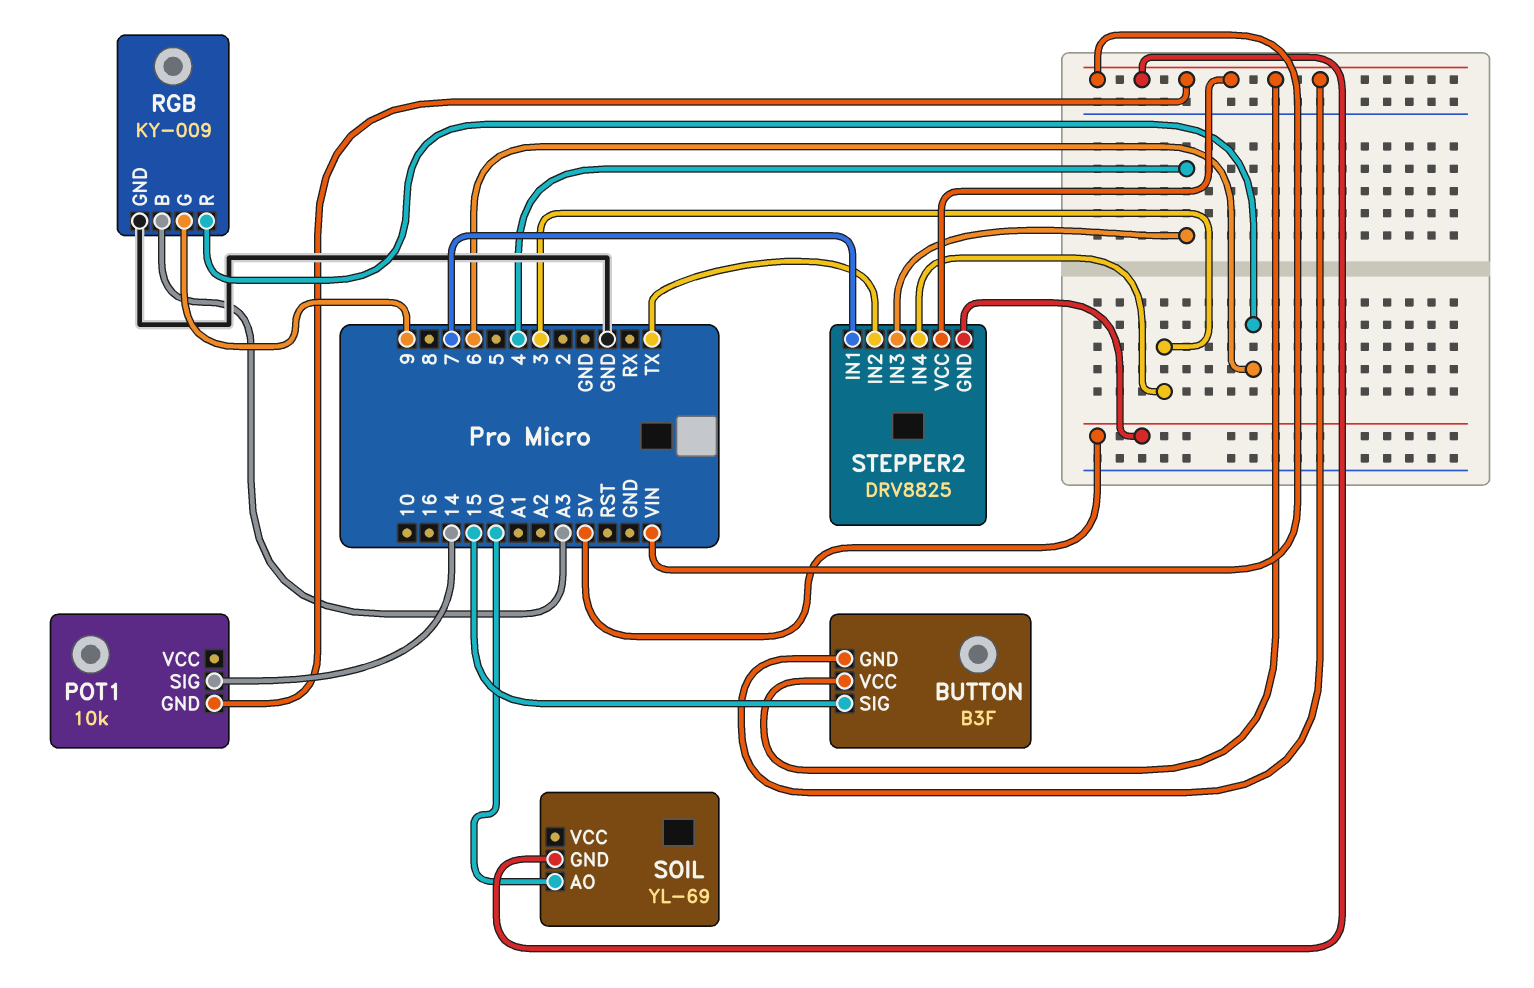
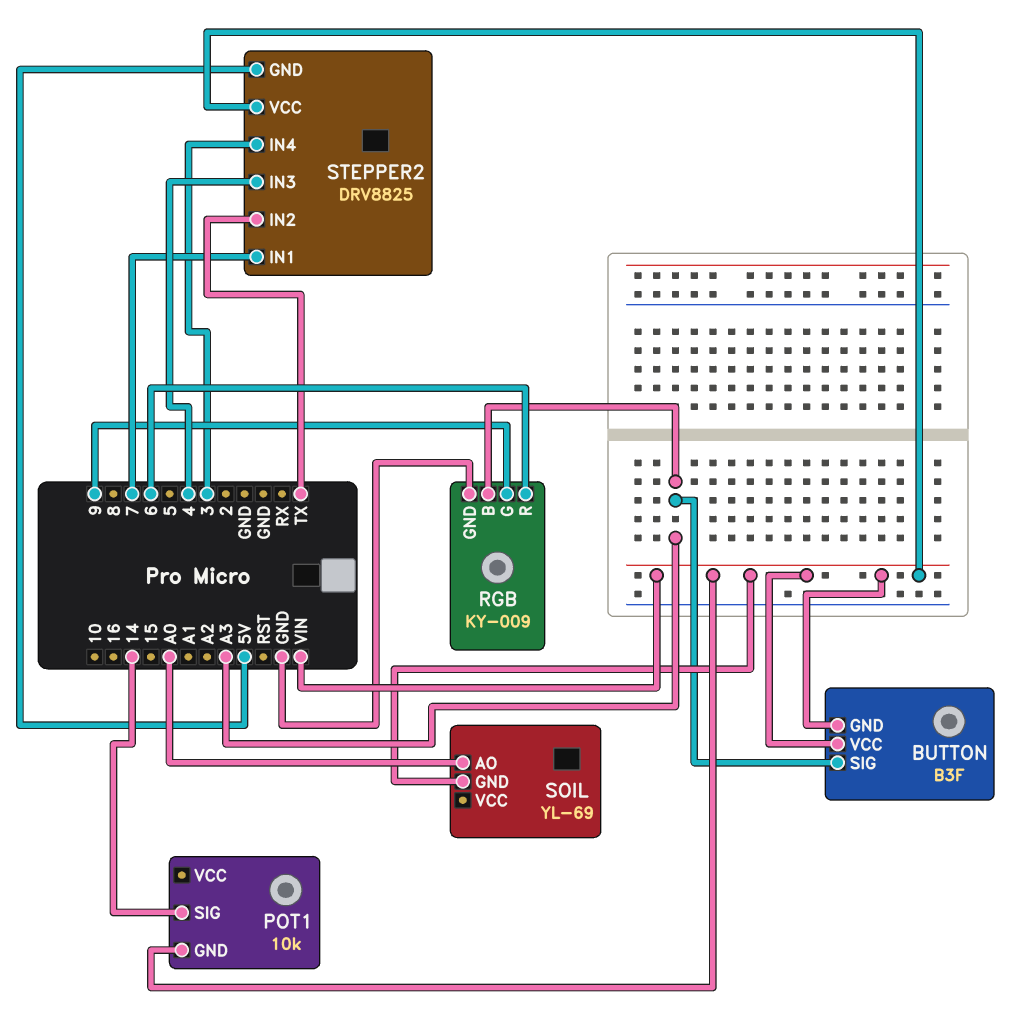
BUTTON pin SIG: 15 -> A3

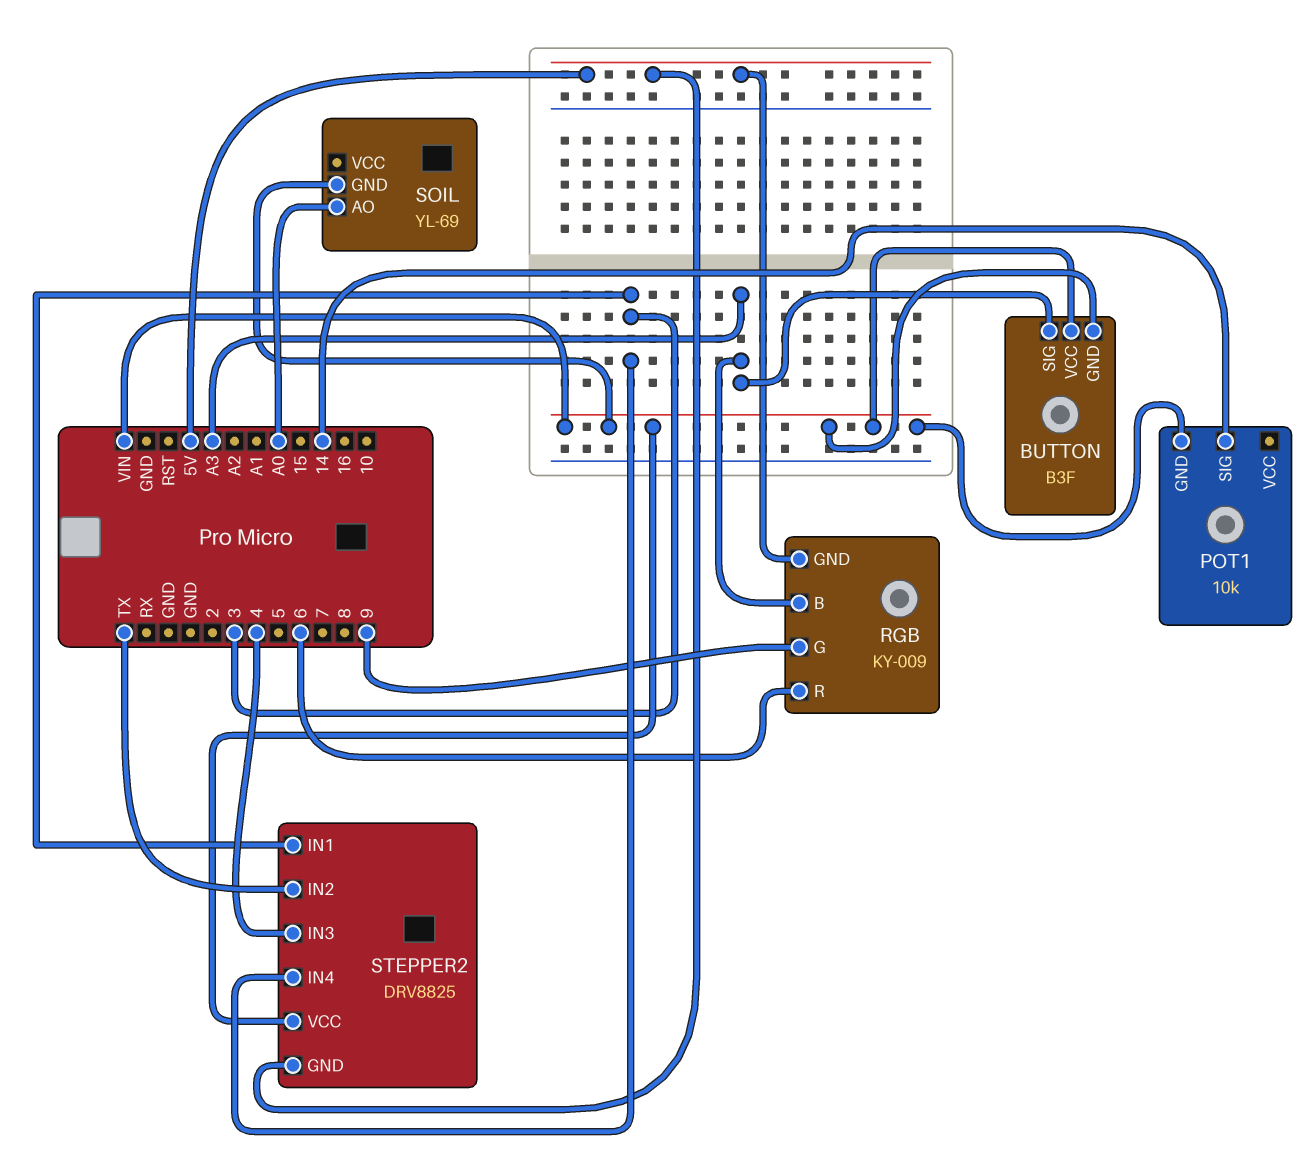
RGB pin GND: GND -> 5V
STEPPER2 pin IN1: 7 -> 3

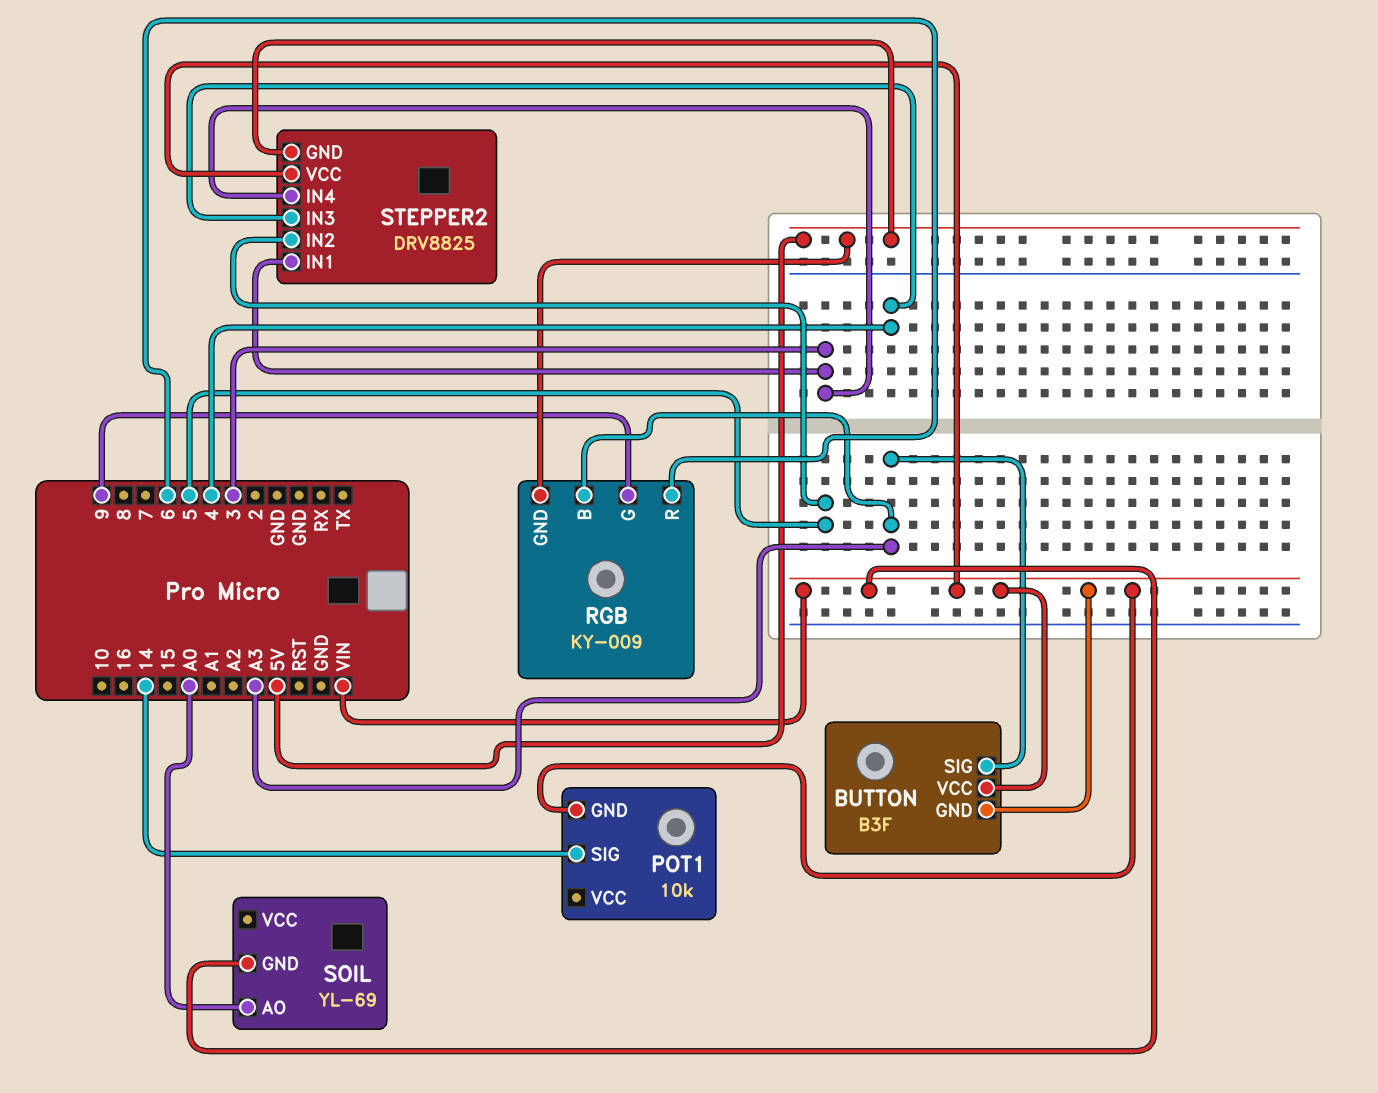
STEPPER2 pin IN2: TX -> 5

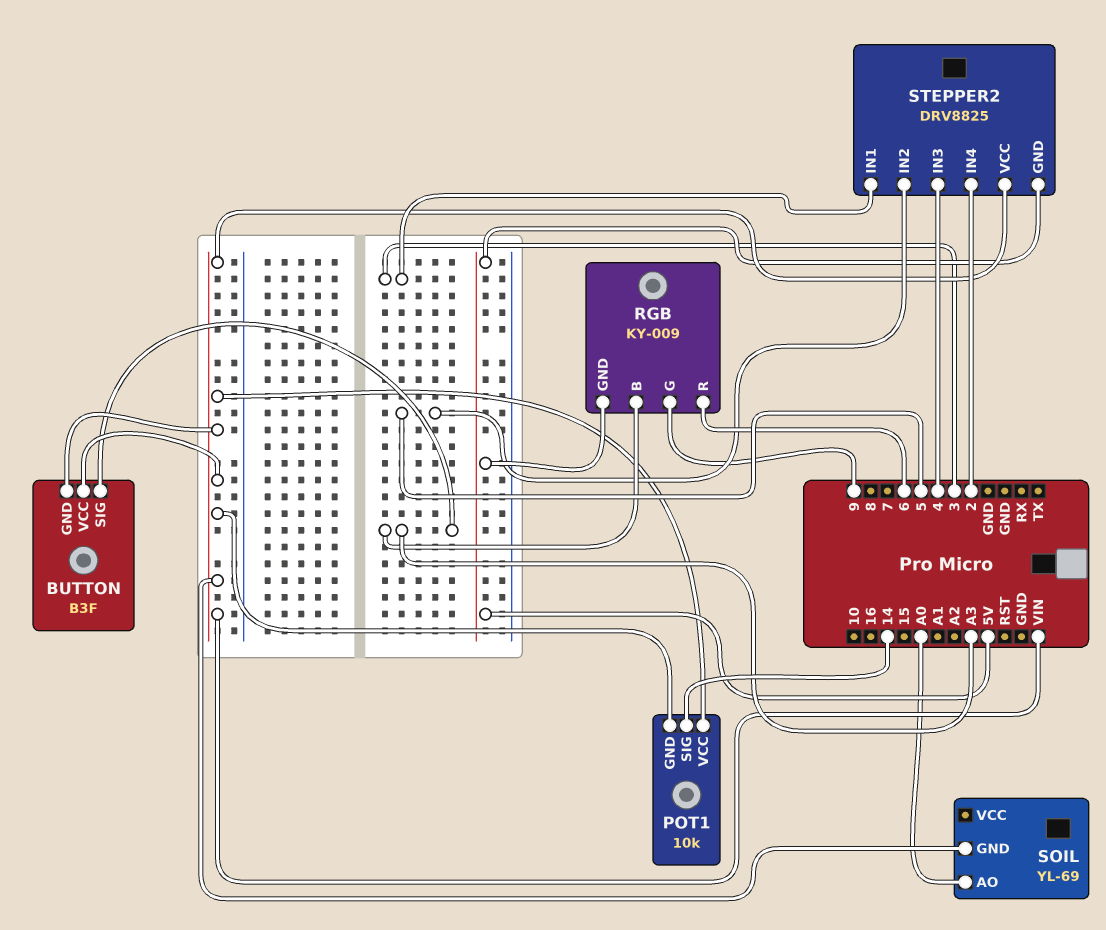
POT1 pin VCC: none -> VIN
STEPPER2 pin IN4: 3 -> 2

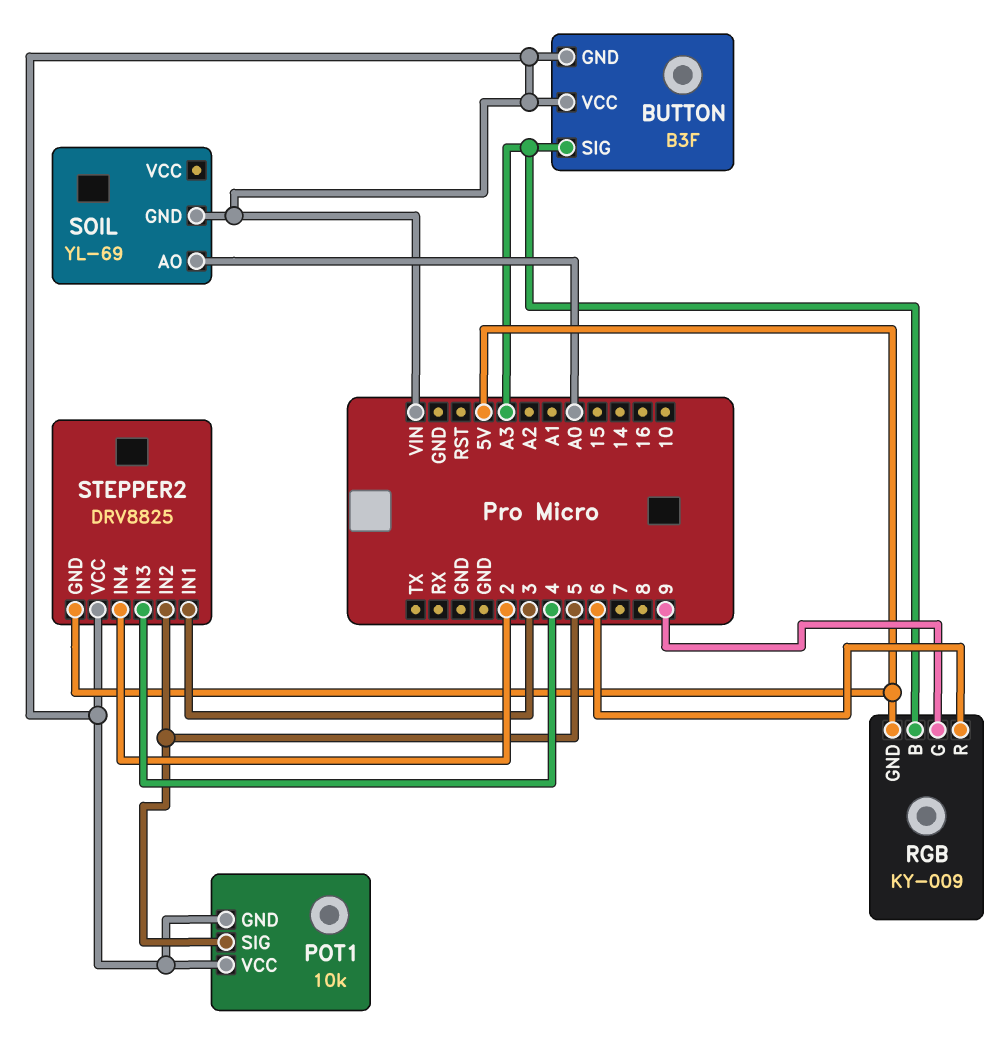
POT1 pin SIG: 14 -> 5

